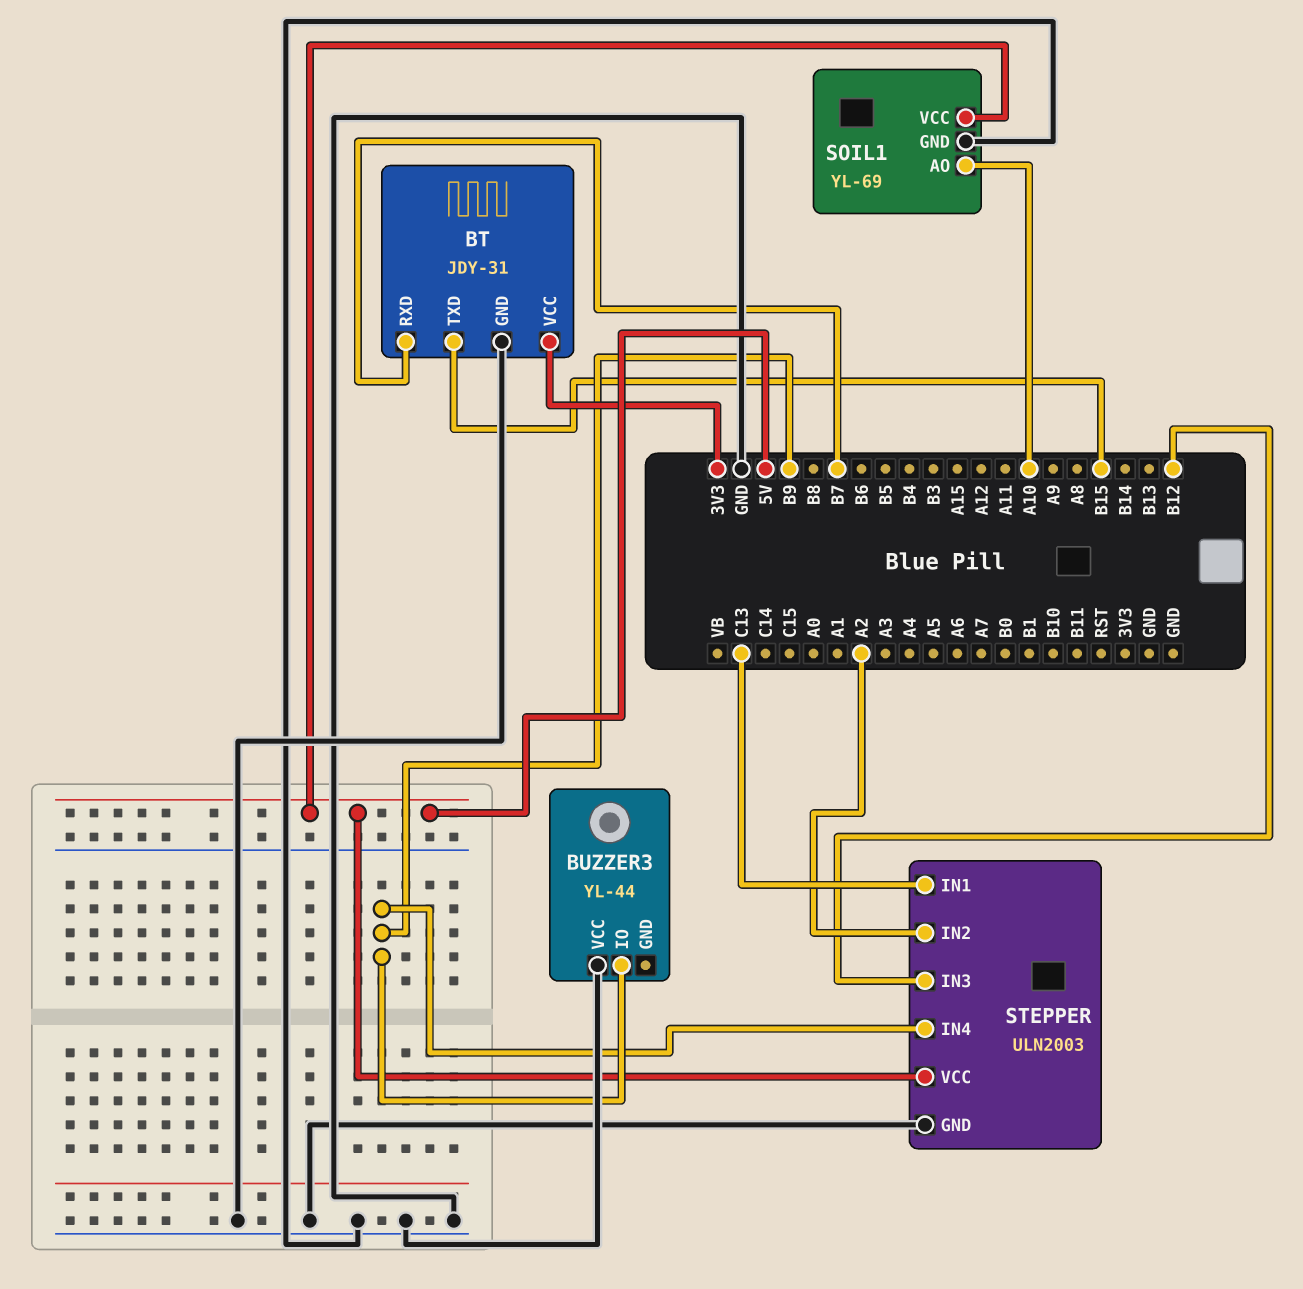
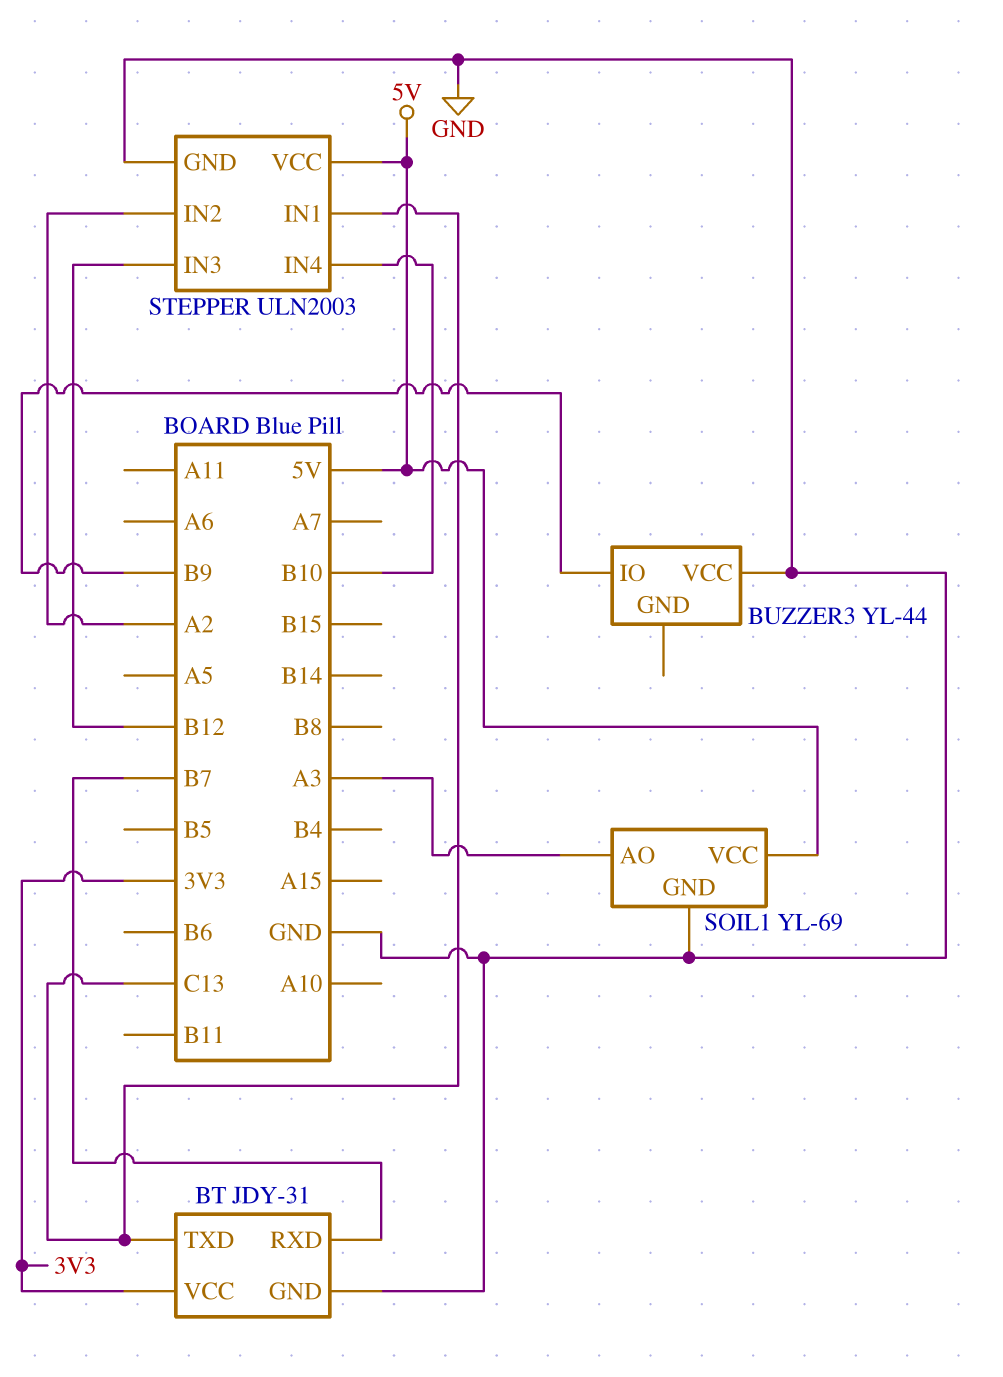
BT pin TXD: B15 -> C13
SOIL1 pin AO: A10 -> A3
STEPPER pin IN4: B9 -> B10

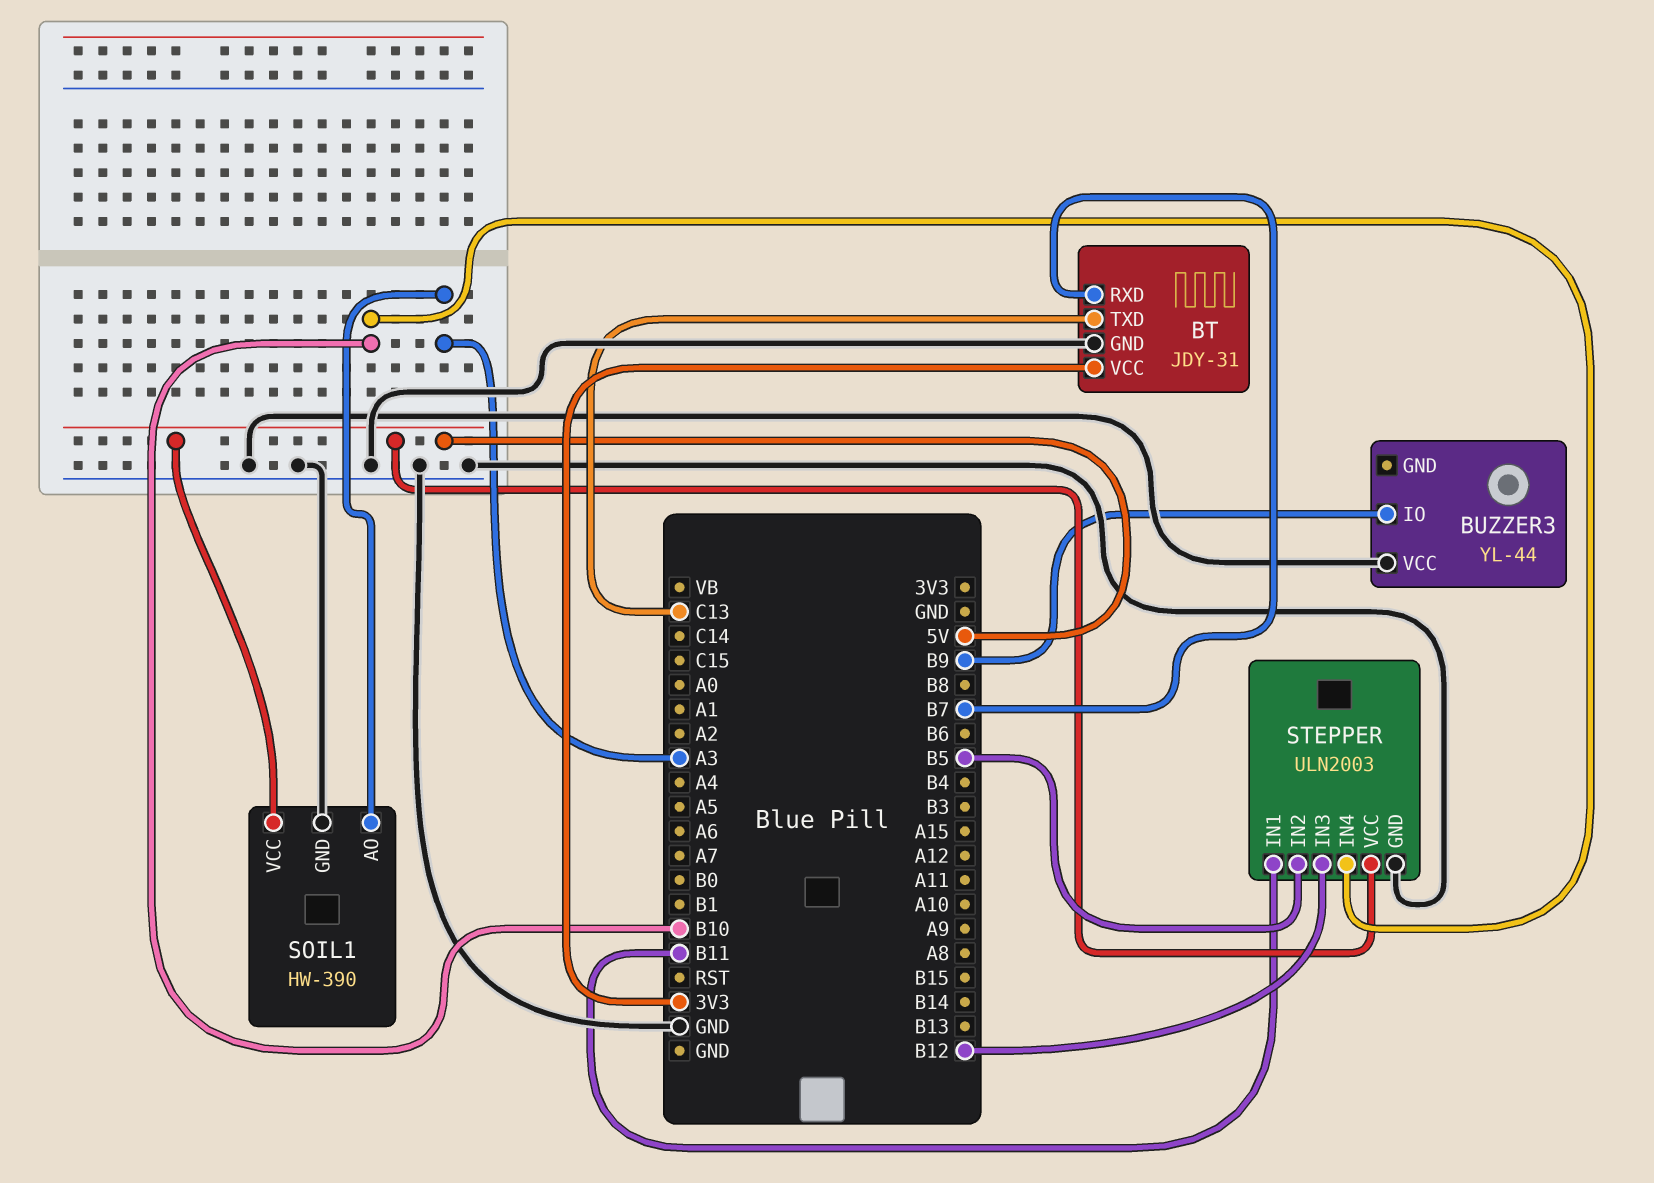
SOIL1: YL-69 -> HW-390
STEPPER pin IN1: C13 -> B11
STEPPER pin IN2: A2 -> B5

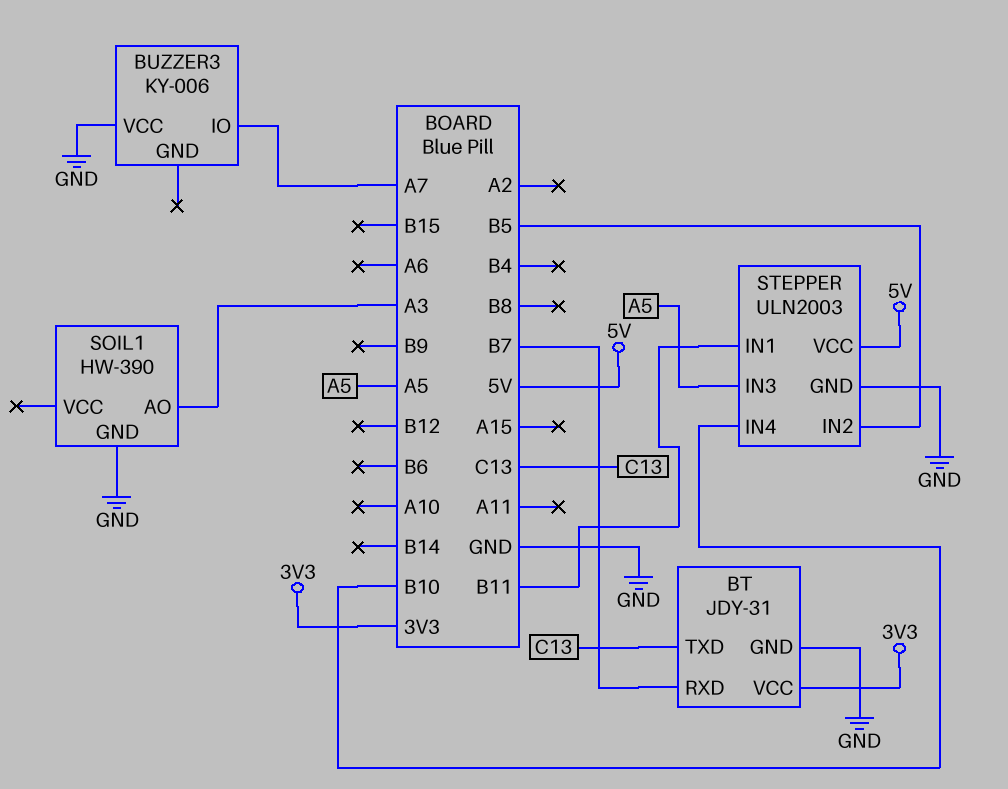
BUZZER3: YL-44 -> KY-006
BUZZER3 pin IO: B9 -> A7
SOIL1 pin VCC: 5V -> none
STEPPER pin IN3: B12 -> A5

